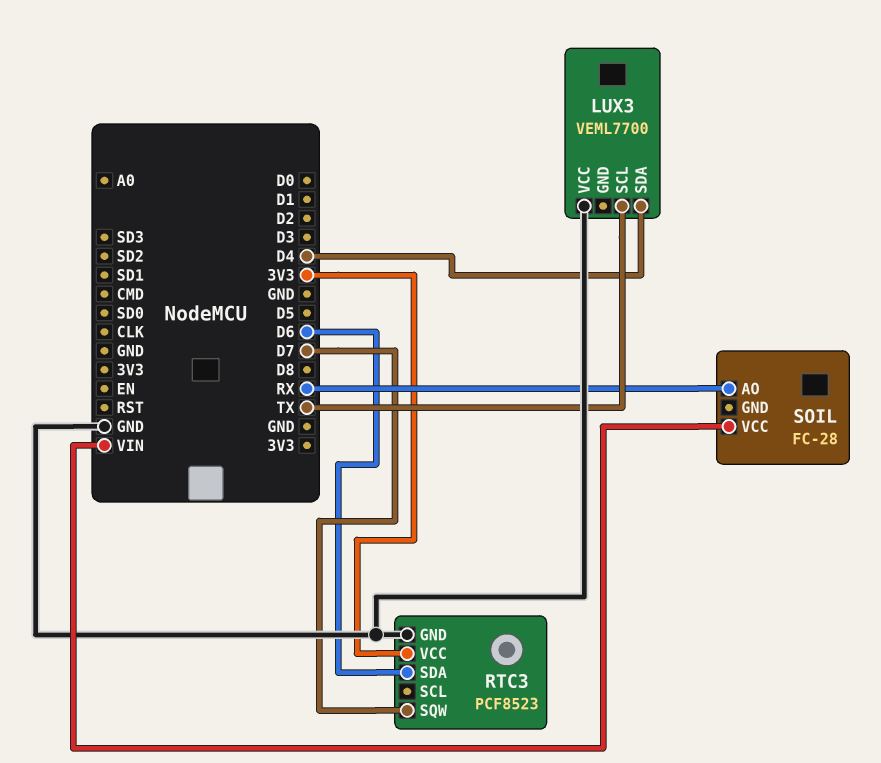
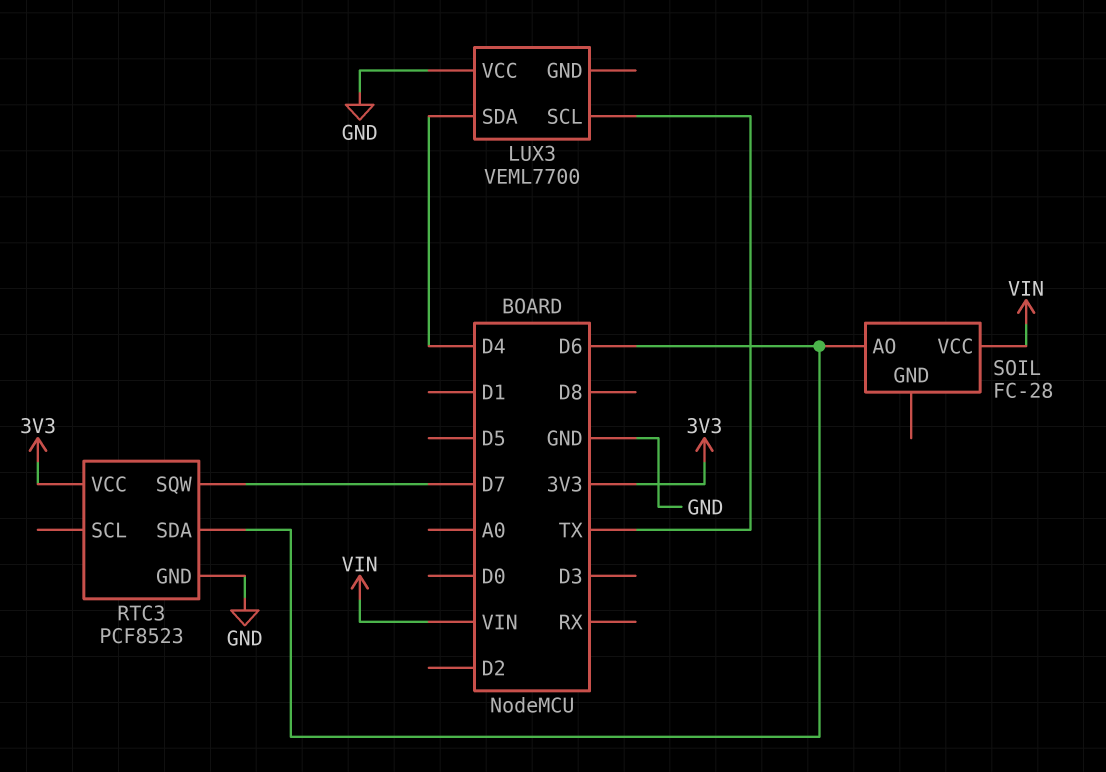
SOIL pin AO: RX -> D6

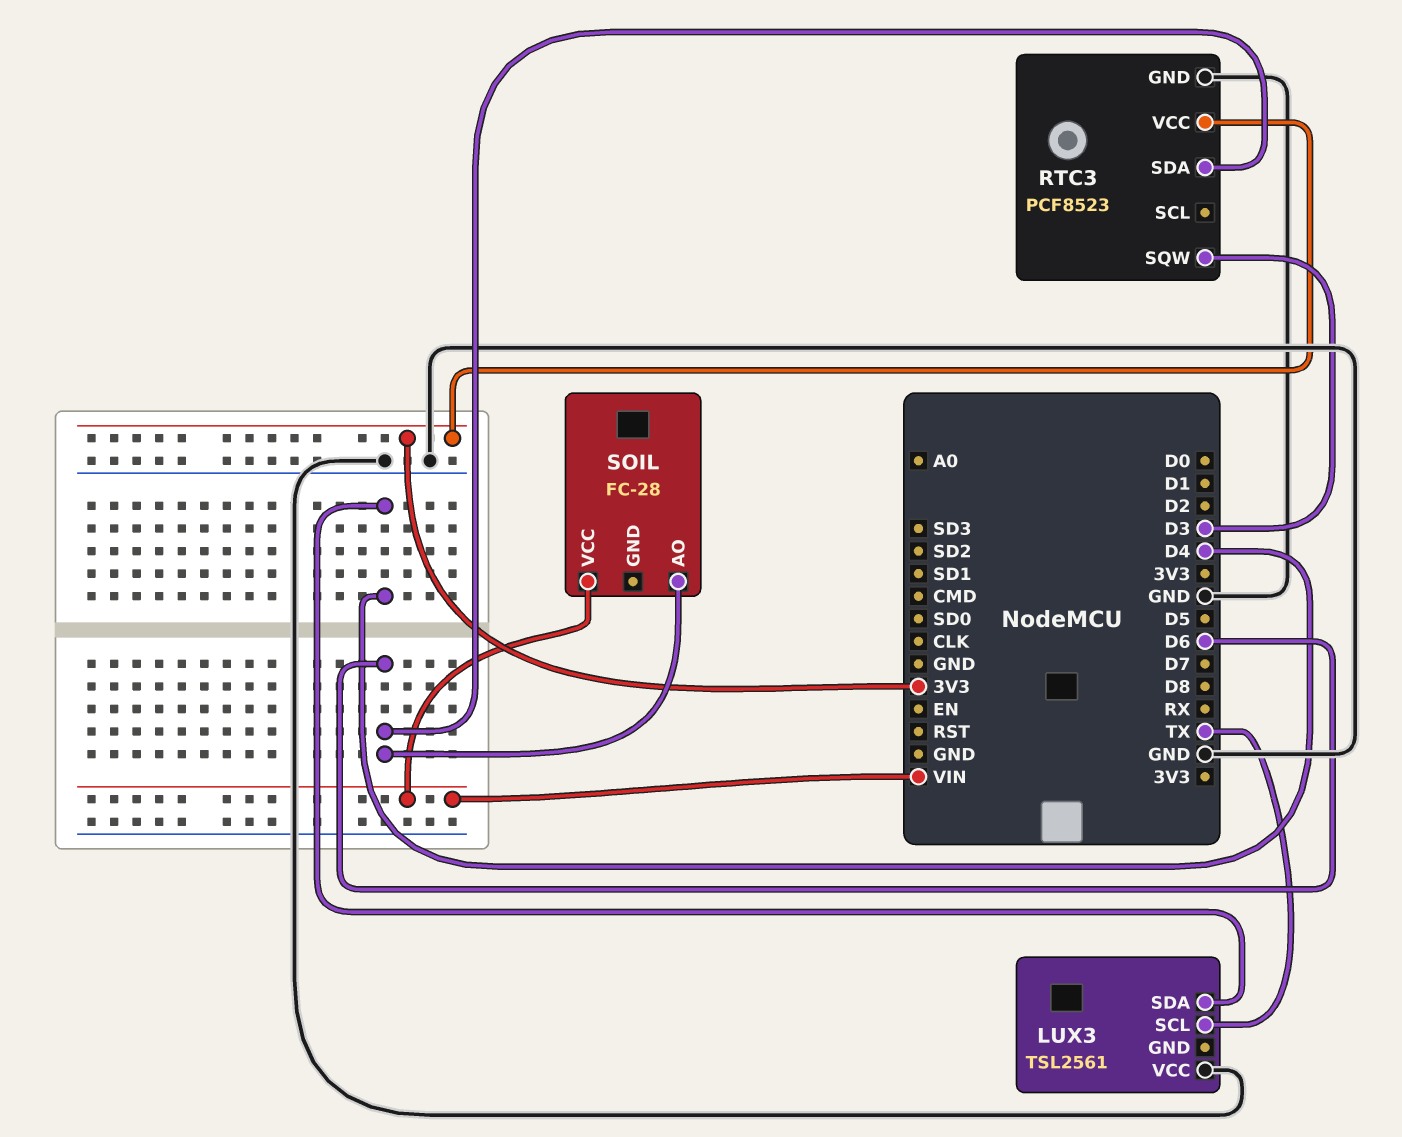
LUX3: VEML7700 -> TSL2561
RTC3 pin SQW: D7 -> D3

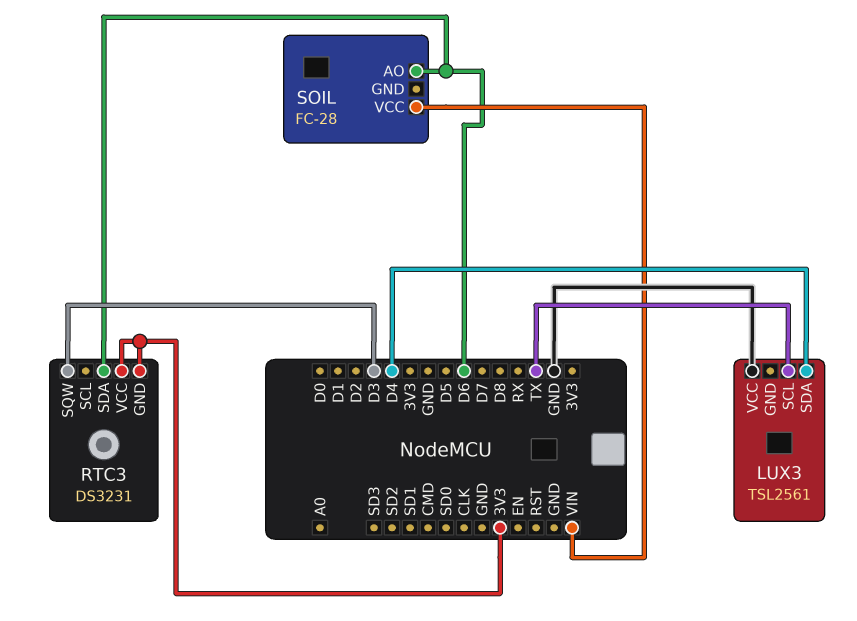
RTC3: PCF8523 -> DS3231
RTC3 pin GND: GND -> 3V3

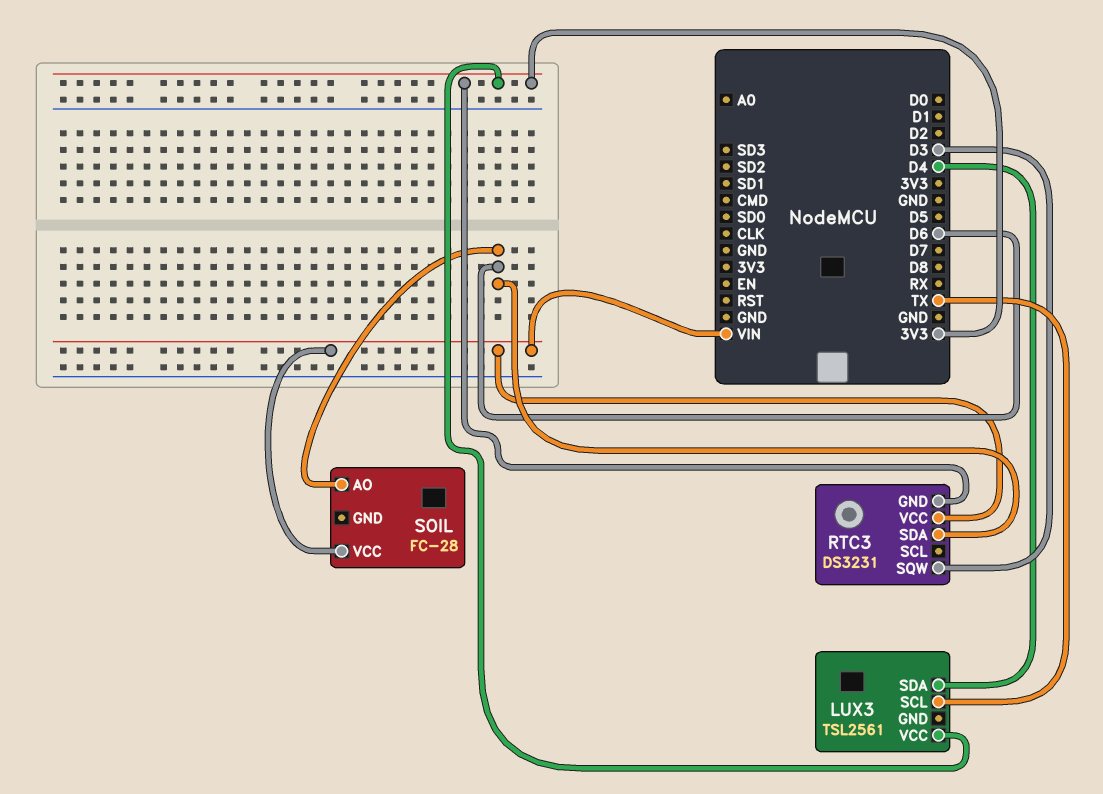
LUX3 pin VCC: GND -> 3V3
RTC3 pin VCC: 3V3 -> VIN

